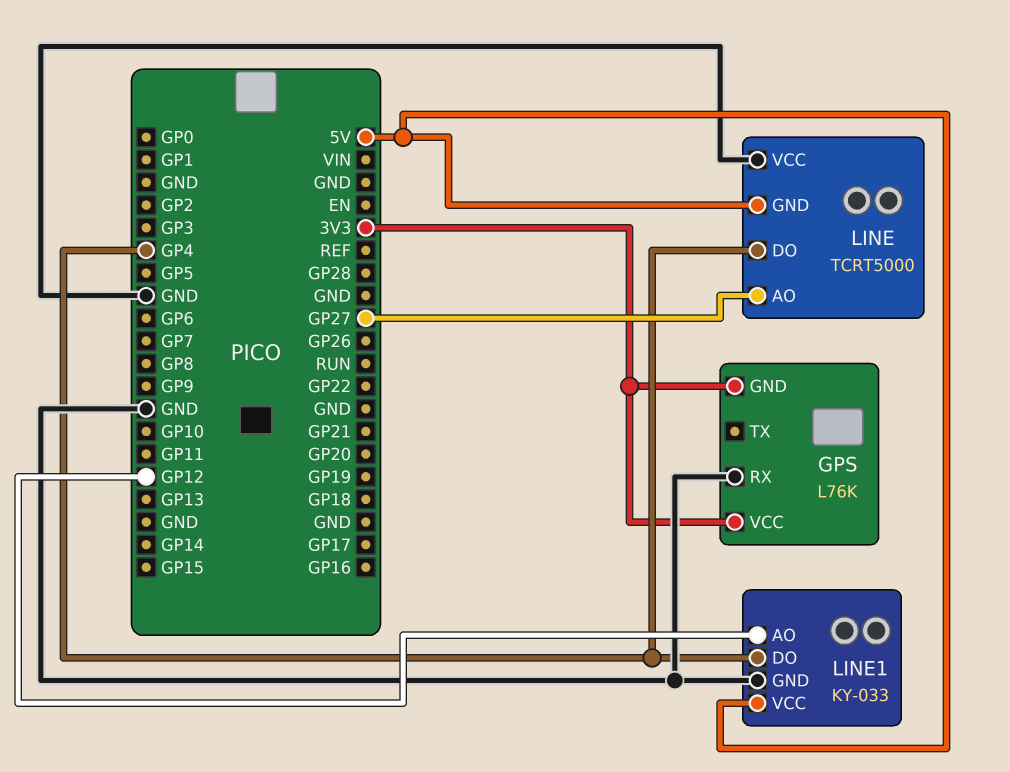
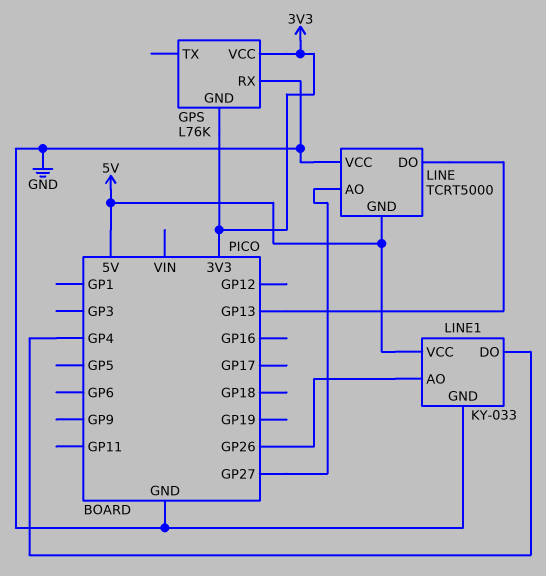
LINE pin DO: GP4 -> GP13
LINE1 pin AO: GP12 -> GP26

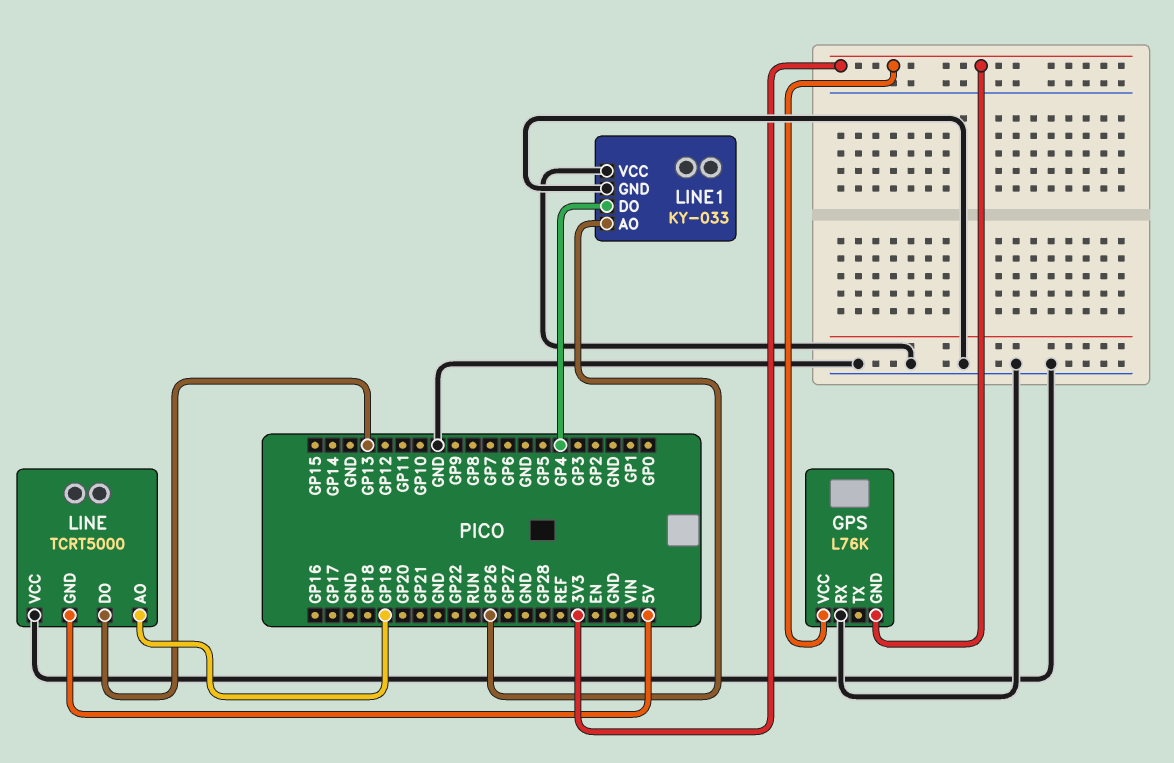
LINE pin AO: GP27 -> GP19
LINE1 pin VCC: 5V -> GND

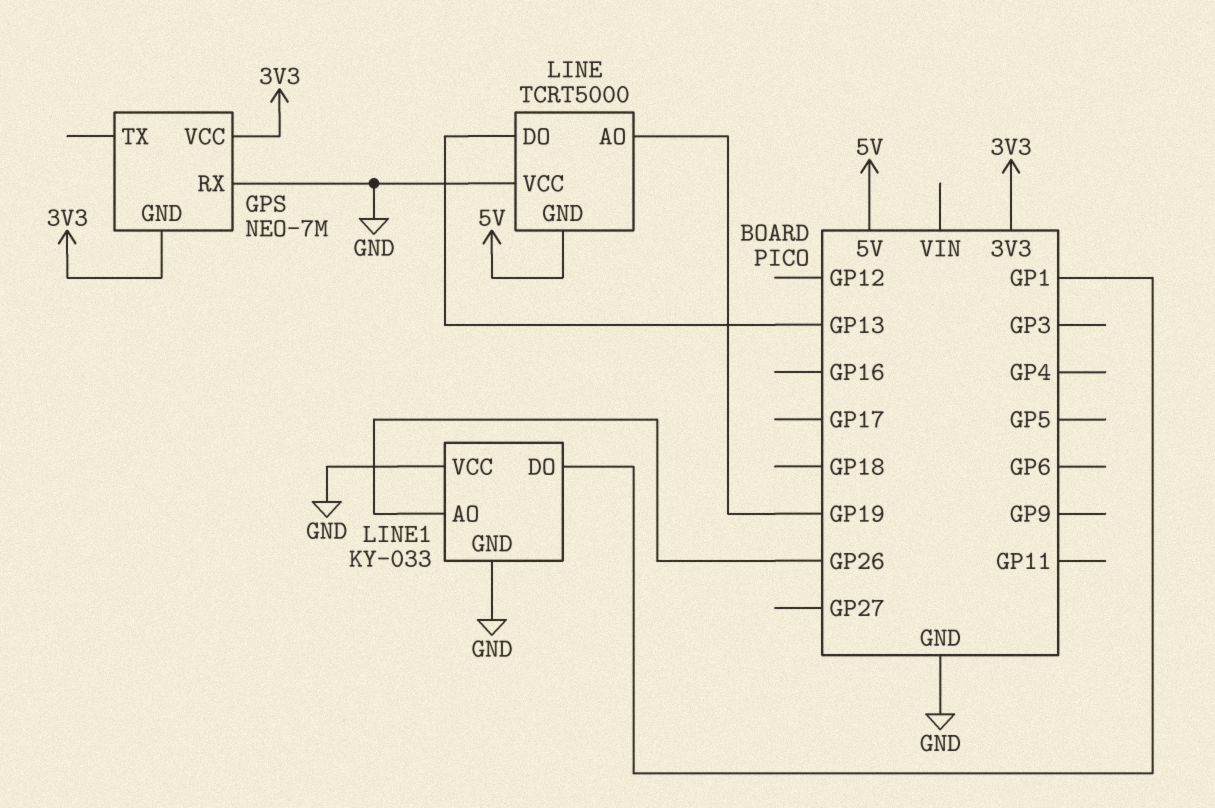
GPS: L76K -> NEO-7M
LINE1 pin DO: GP4 -> GP1

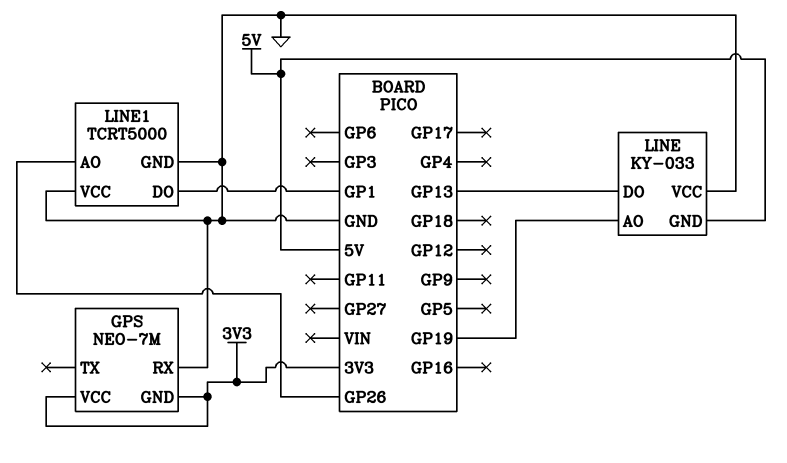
LINE: TCRT5000 -> KY-033
LINE1: KY-033 -> TCRT5000

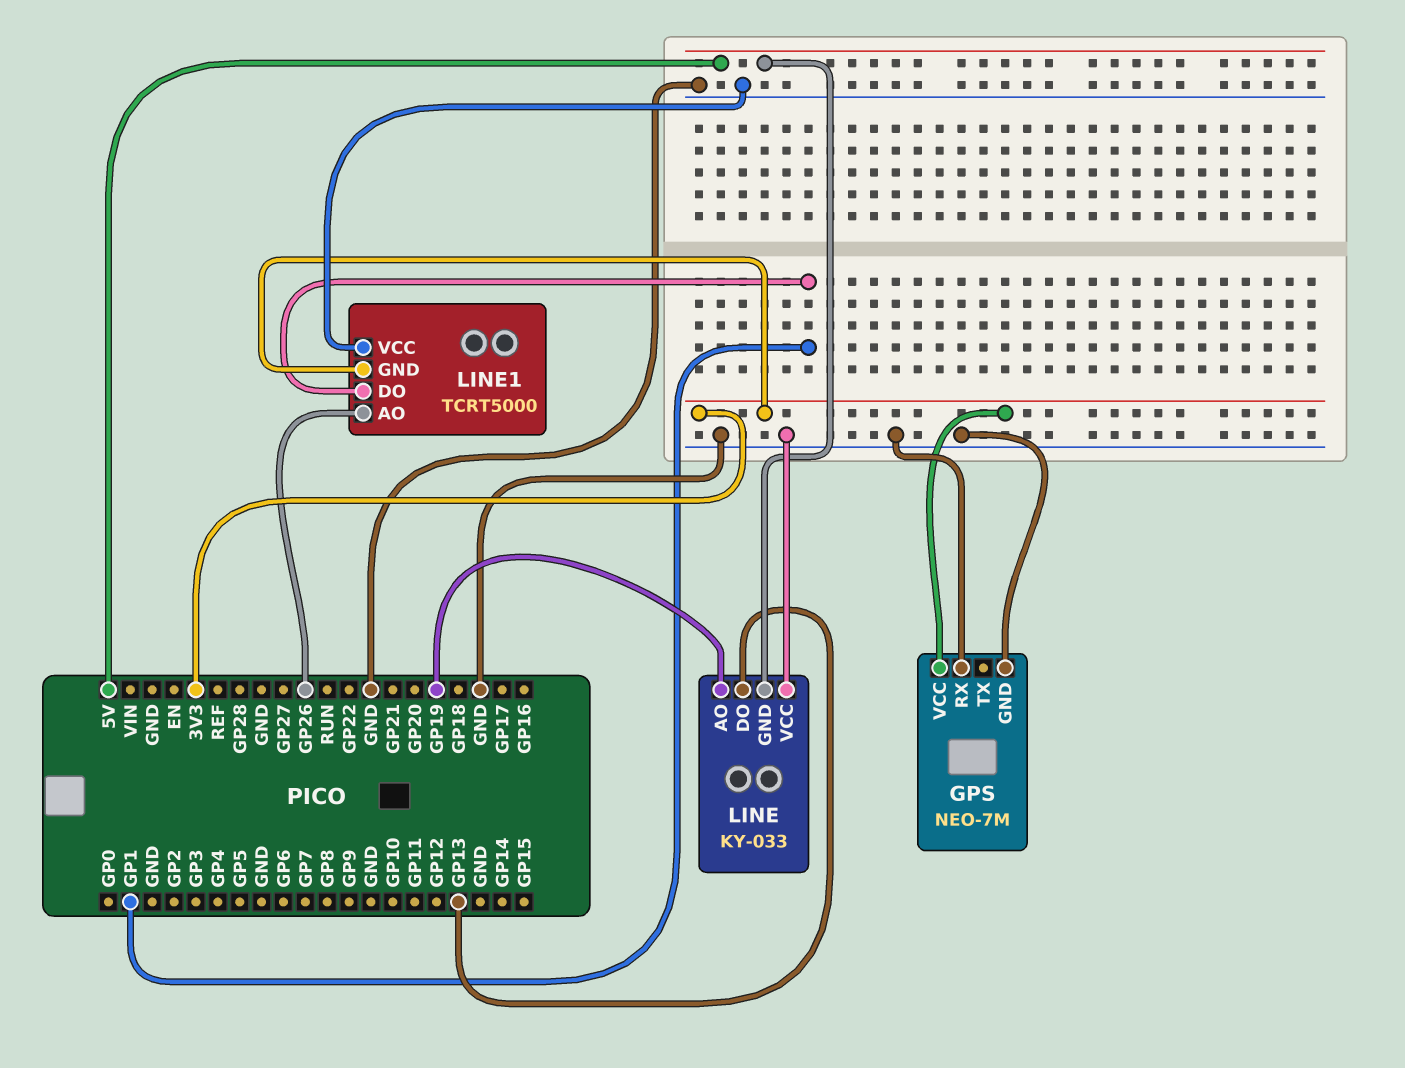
GPS pin GND: 3V3 -> GND
LINE1 pin GND: GND -> 3V3

